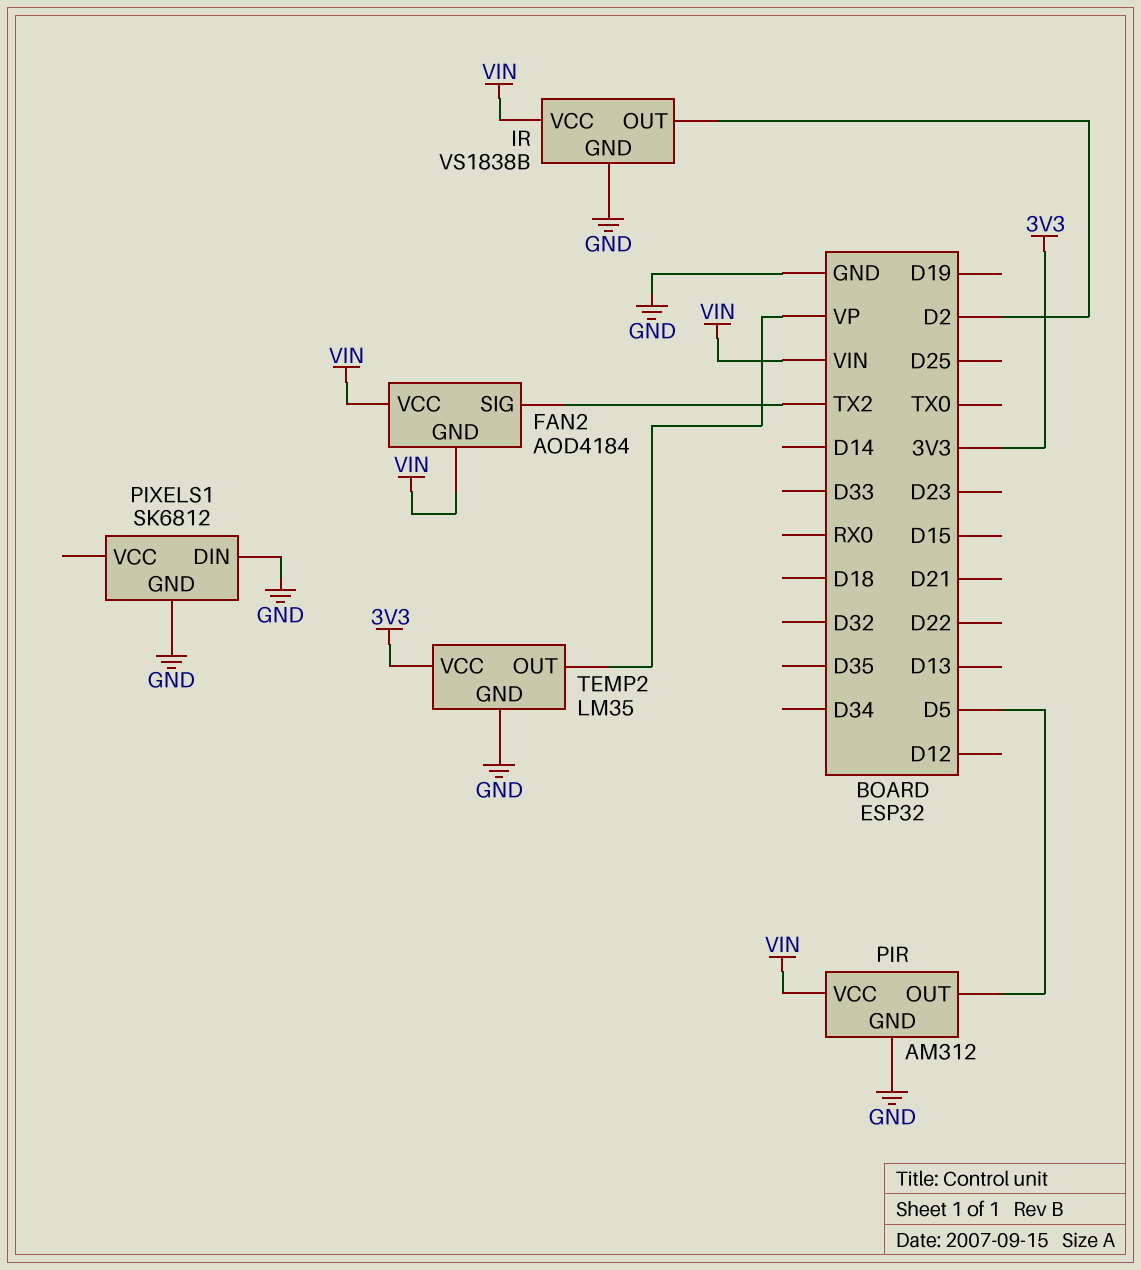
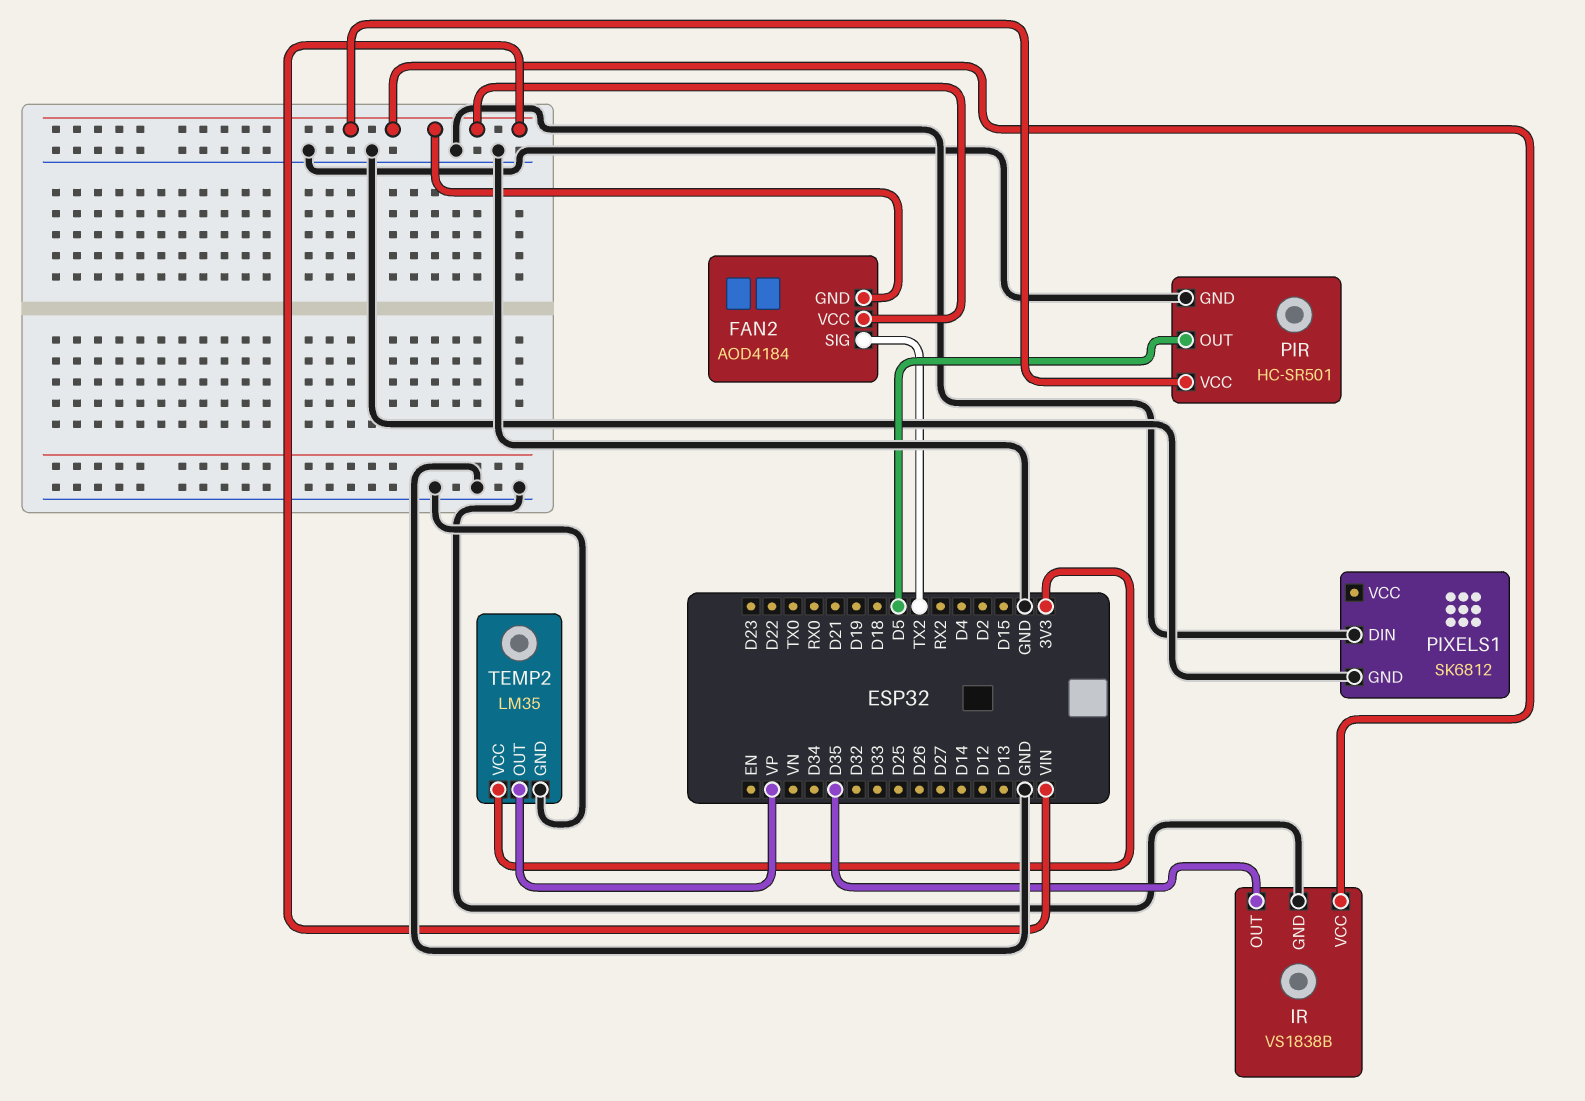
IR pin OUT: D2 -> D35
PIR: AM312 -> HC-SR501

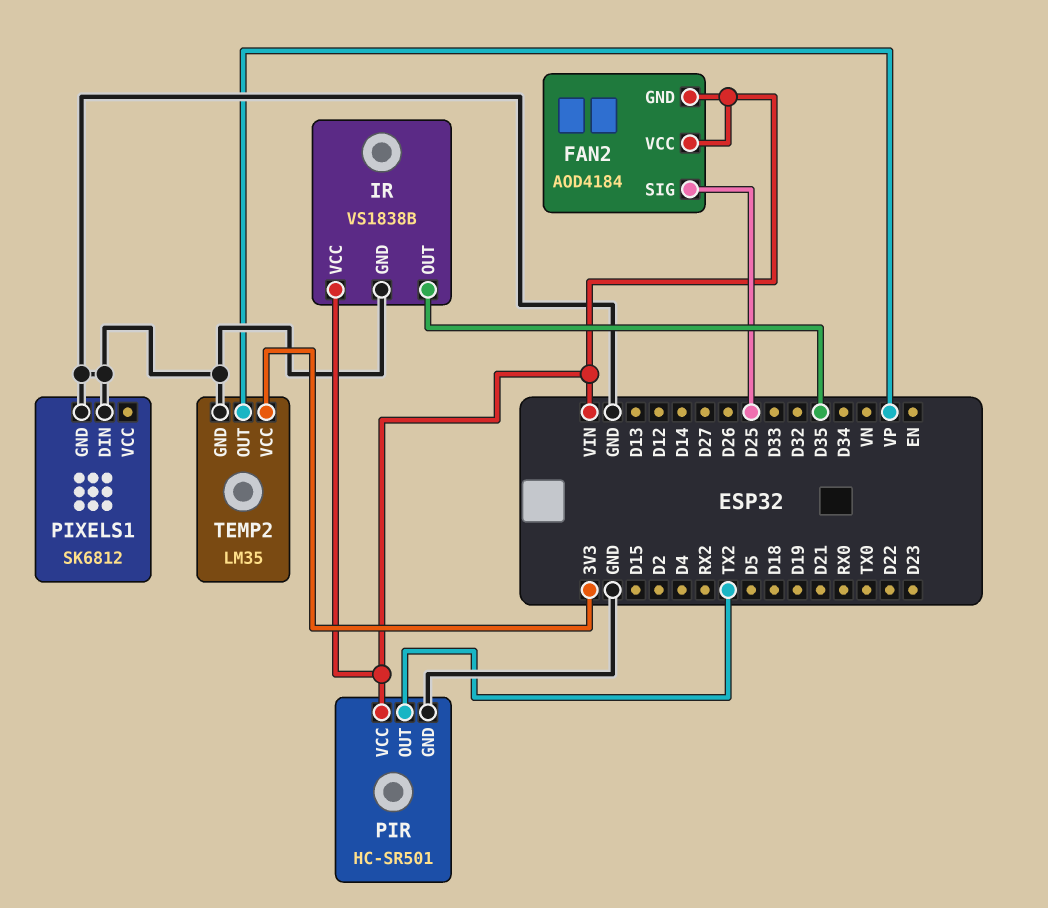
FAN2 pin SIG: TX2 -> D25
PIR pin OUT: D5 -> TX2

